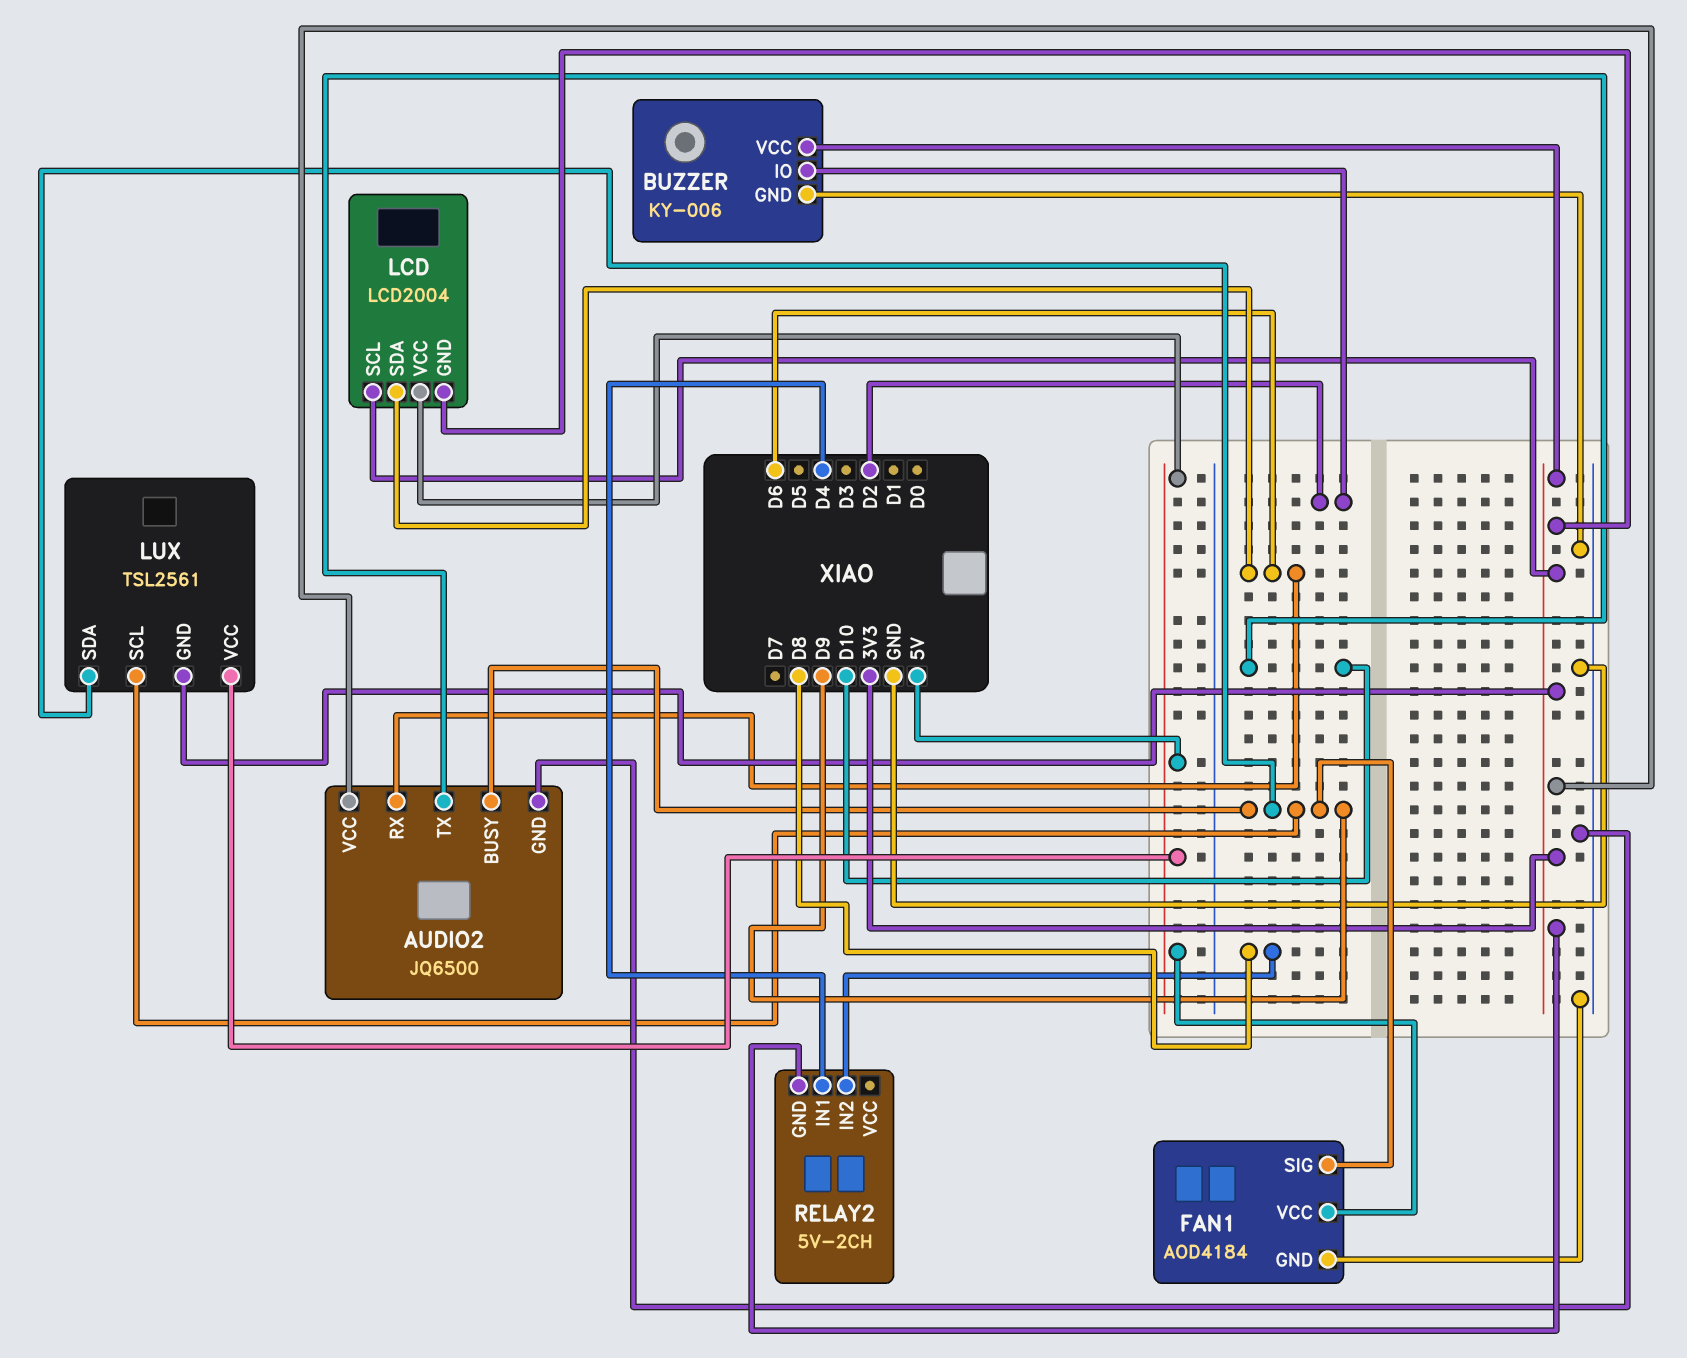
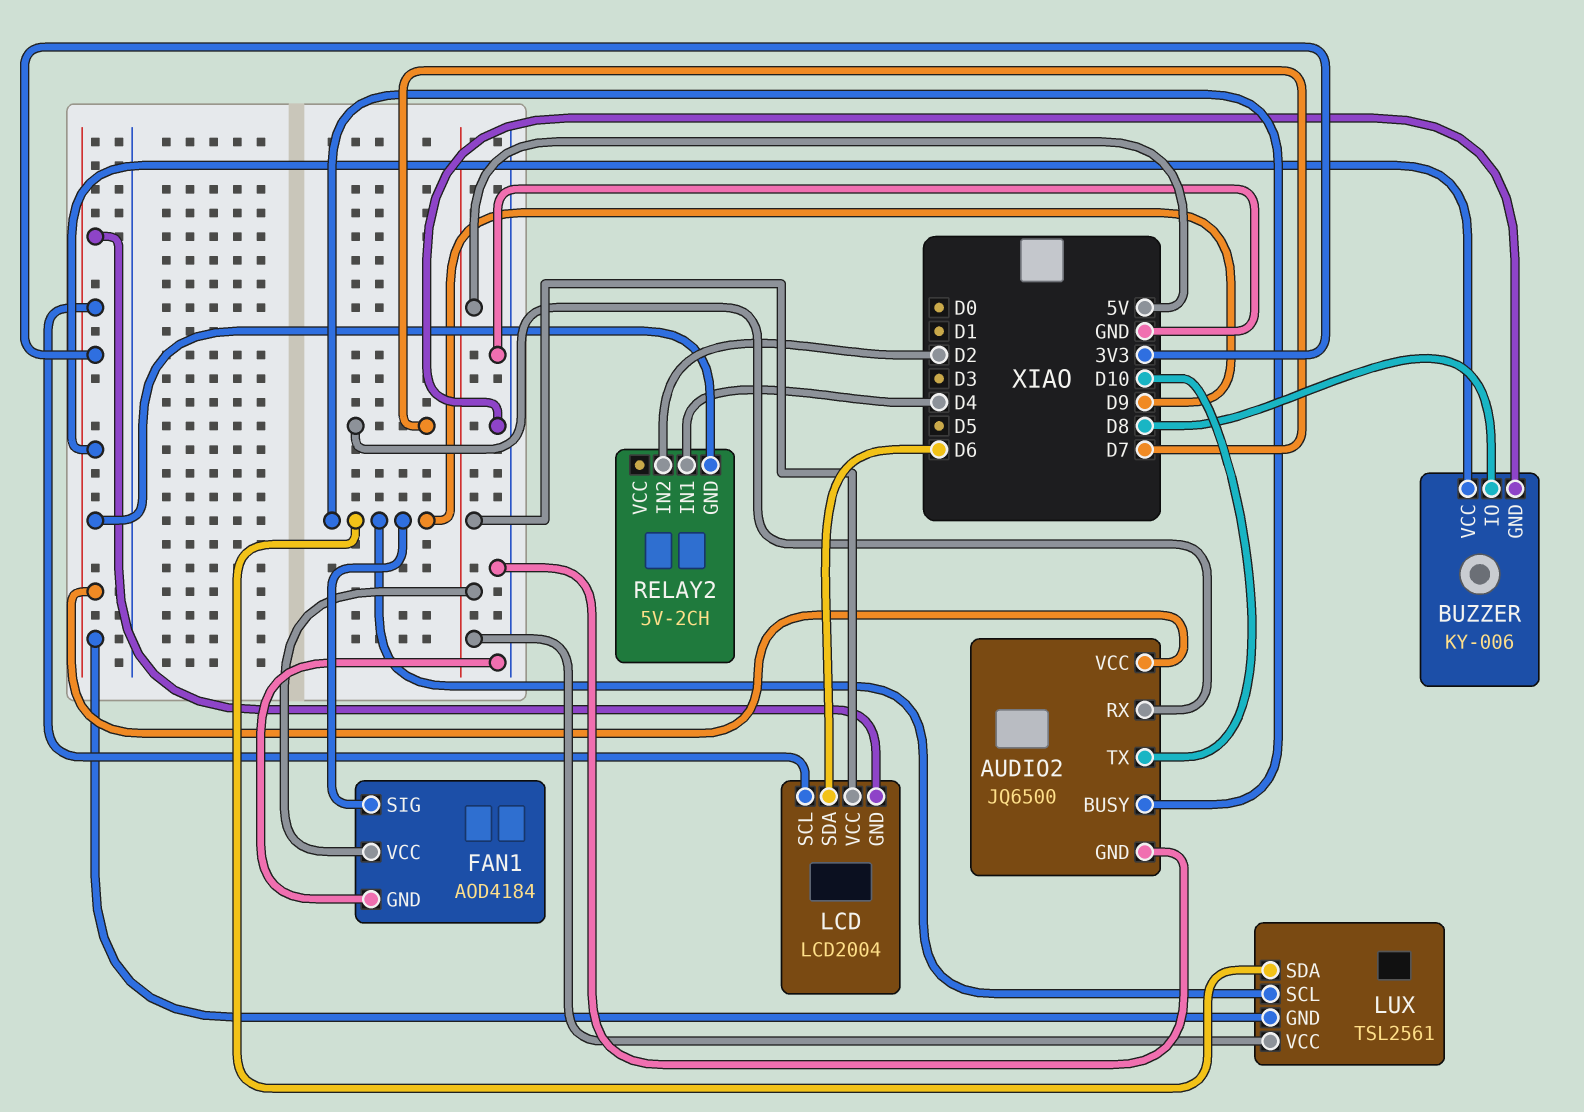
AUDIO2 pin RX: D6 -> D7
BUZZER pin IO: D2 -> D8
RELAY2 pin IN2: D8 -> D2

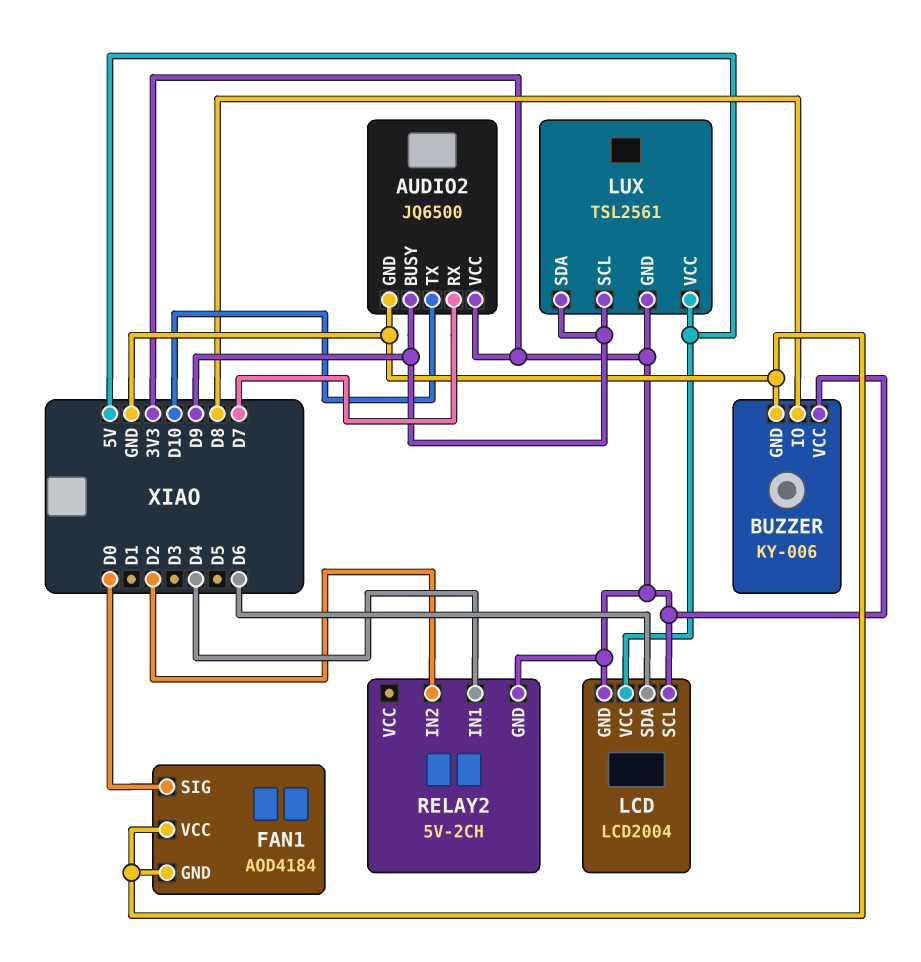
FAN1 pin SIG: D9 -> D0
FAN1 pin VCC: 5V -> GND

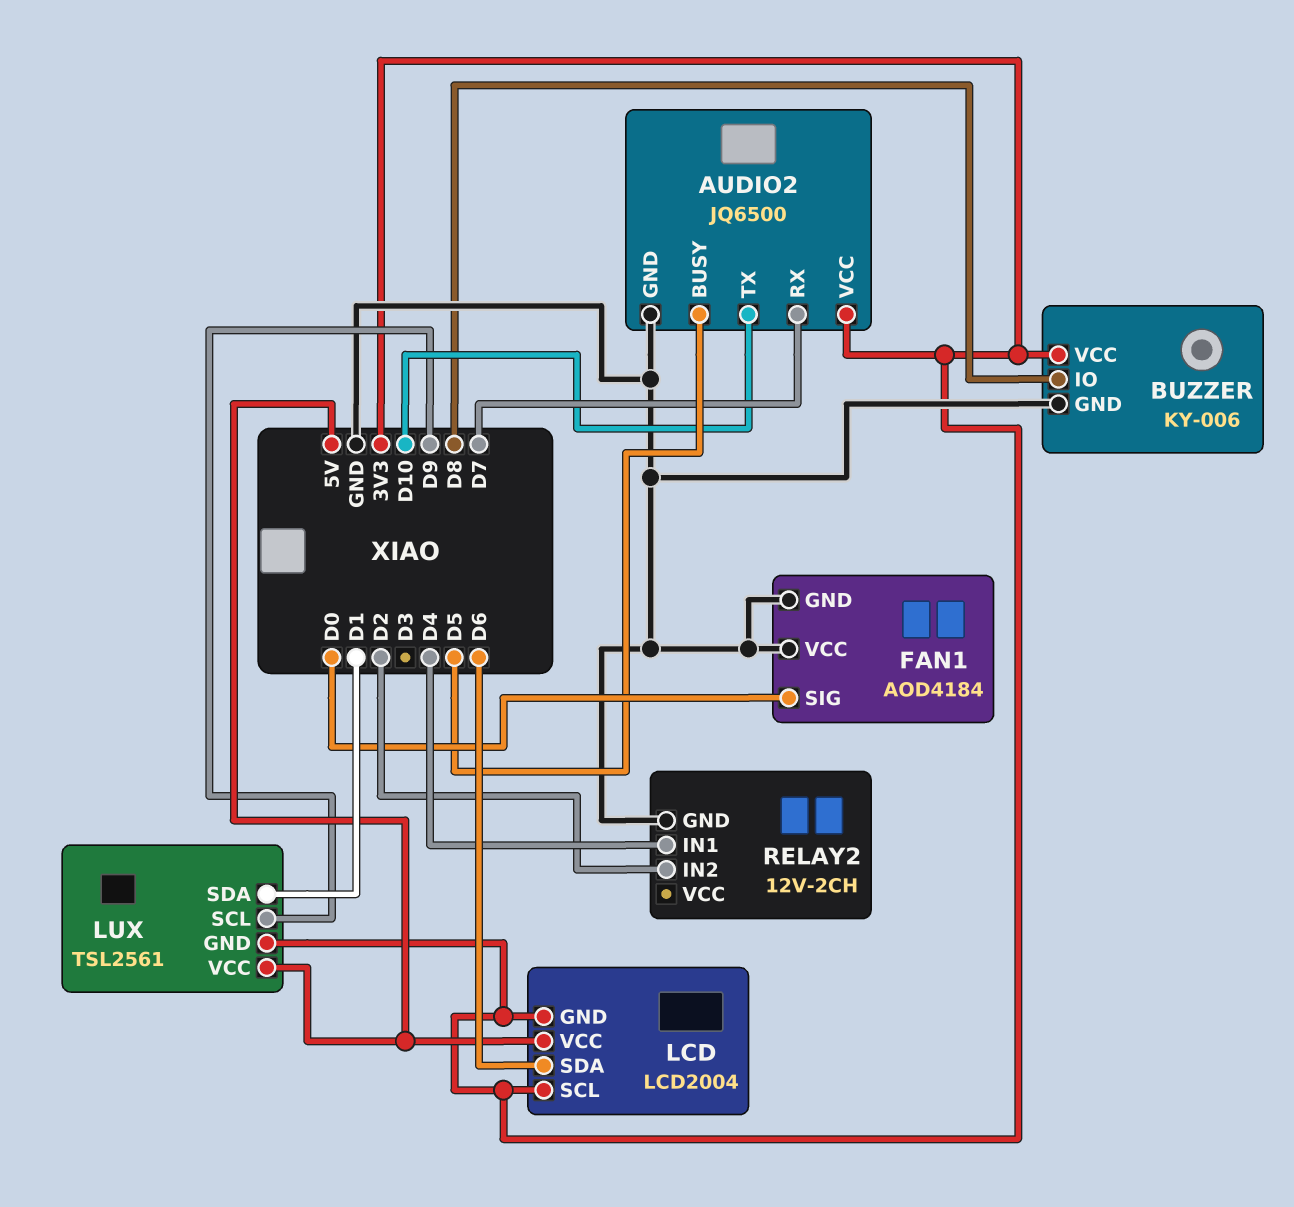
AUDIO2 pin BUSY: D9 -> D5
LUX pin SDA: D9 -> D1
RELAY2: 5V-2CH -> 12V-2CH
RELAY2 pin GND: 3V3 -> GND

